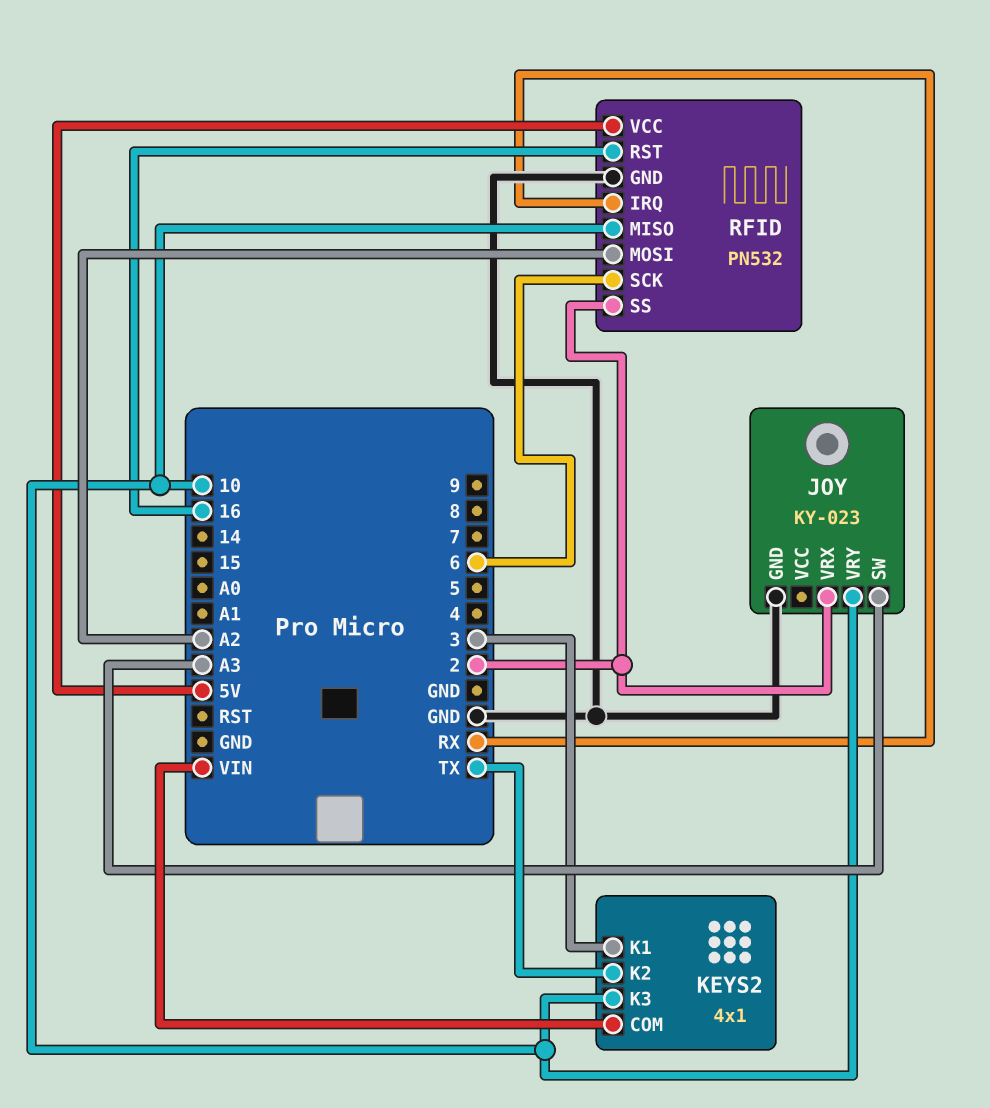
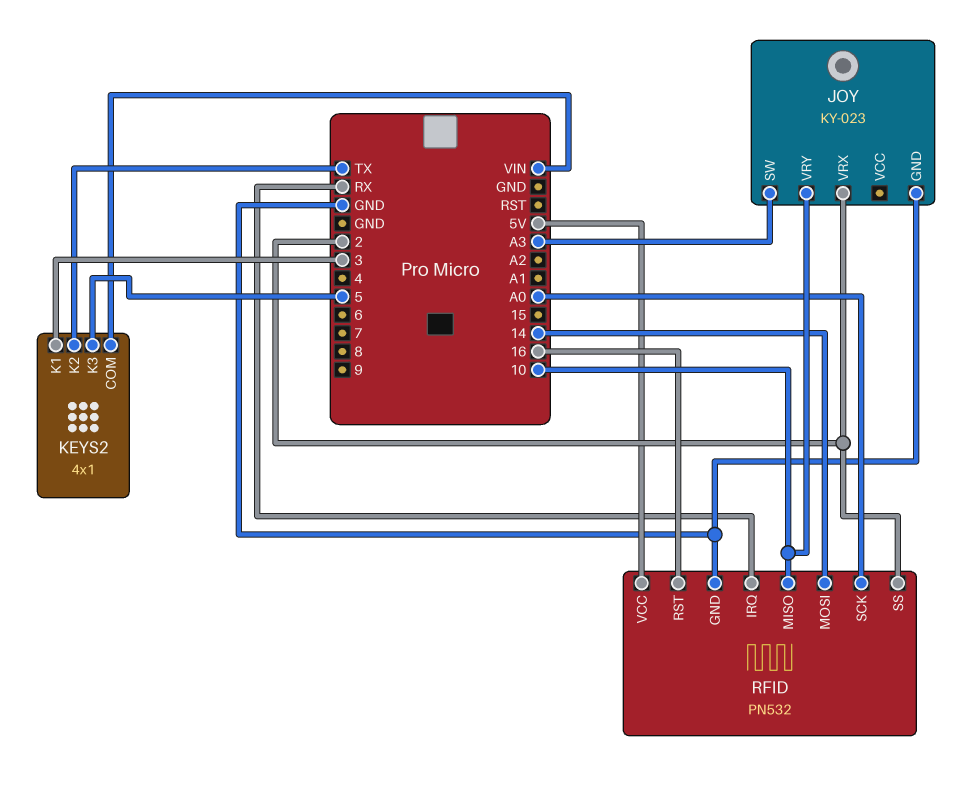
KEYS2 pin K3: 10 -> 5
RFID pin MOSI: A2 -> 14
RFID pin SCK: 6 -> A0

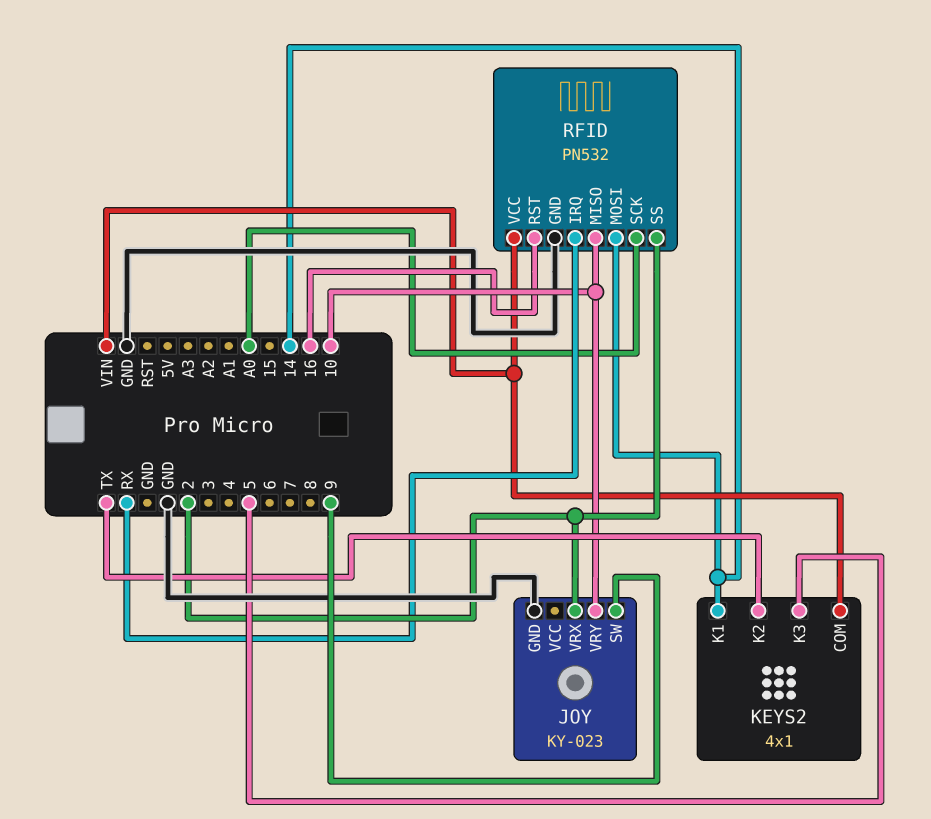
JOY pin SW: A3 -> 9
KEYS2 pin K1: 3 -> 14
RFID pin VCC: 5V -> VIN

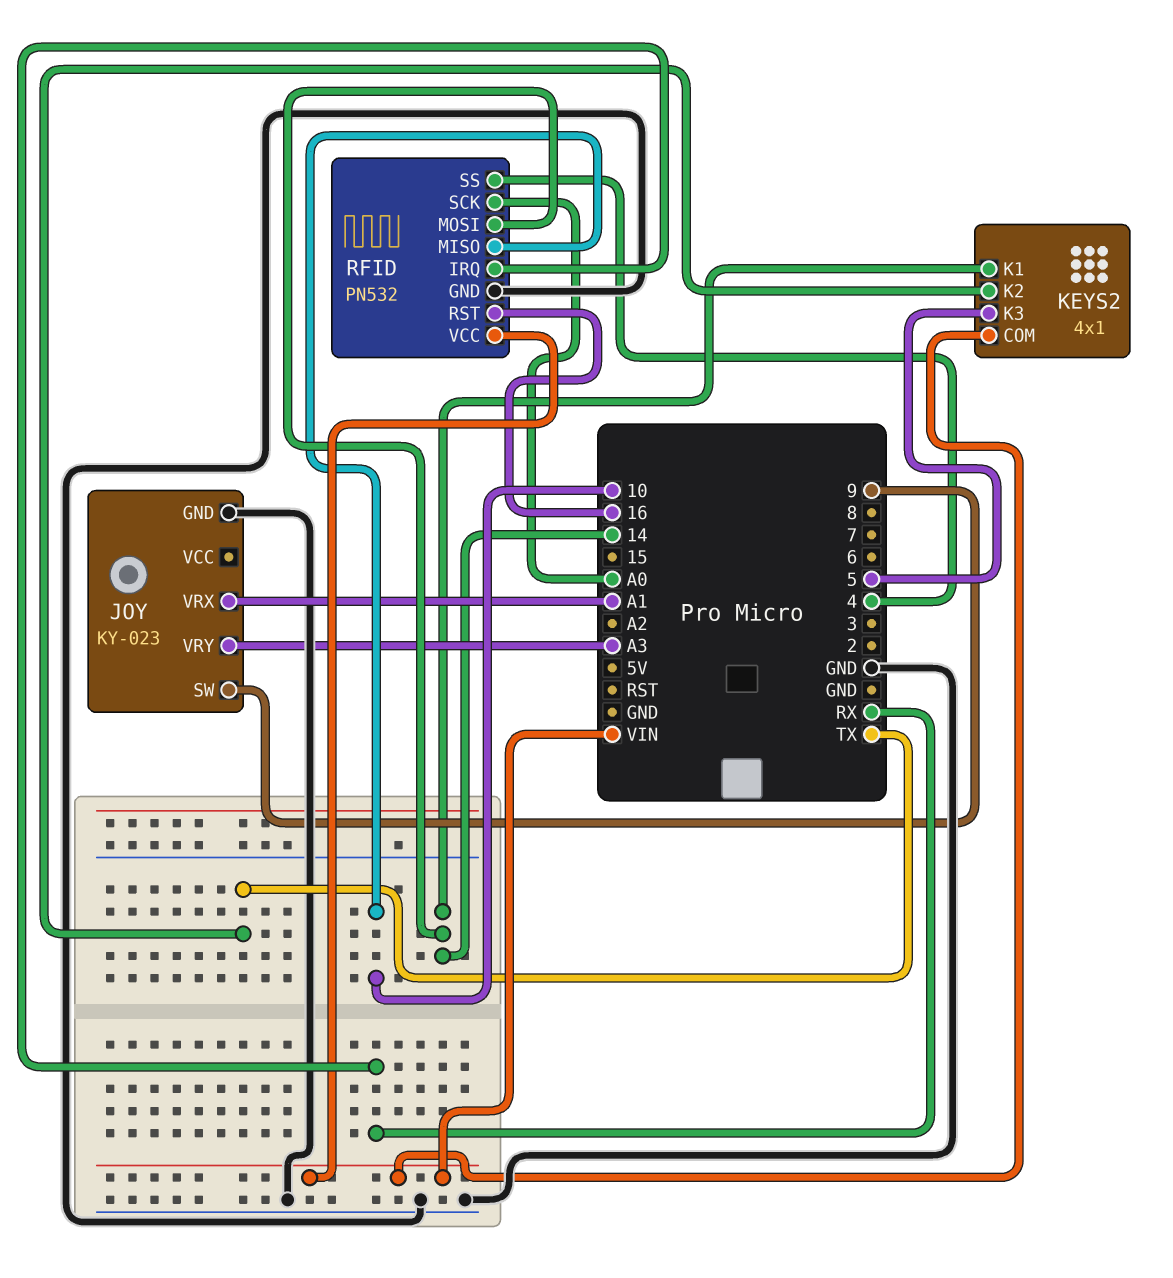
JOY pin VRX: 2 -> A1
JOY pin VRY: 10 -> A3
RFID pin SS: 2 -> 4

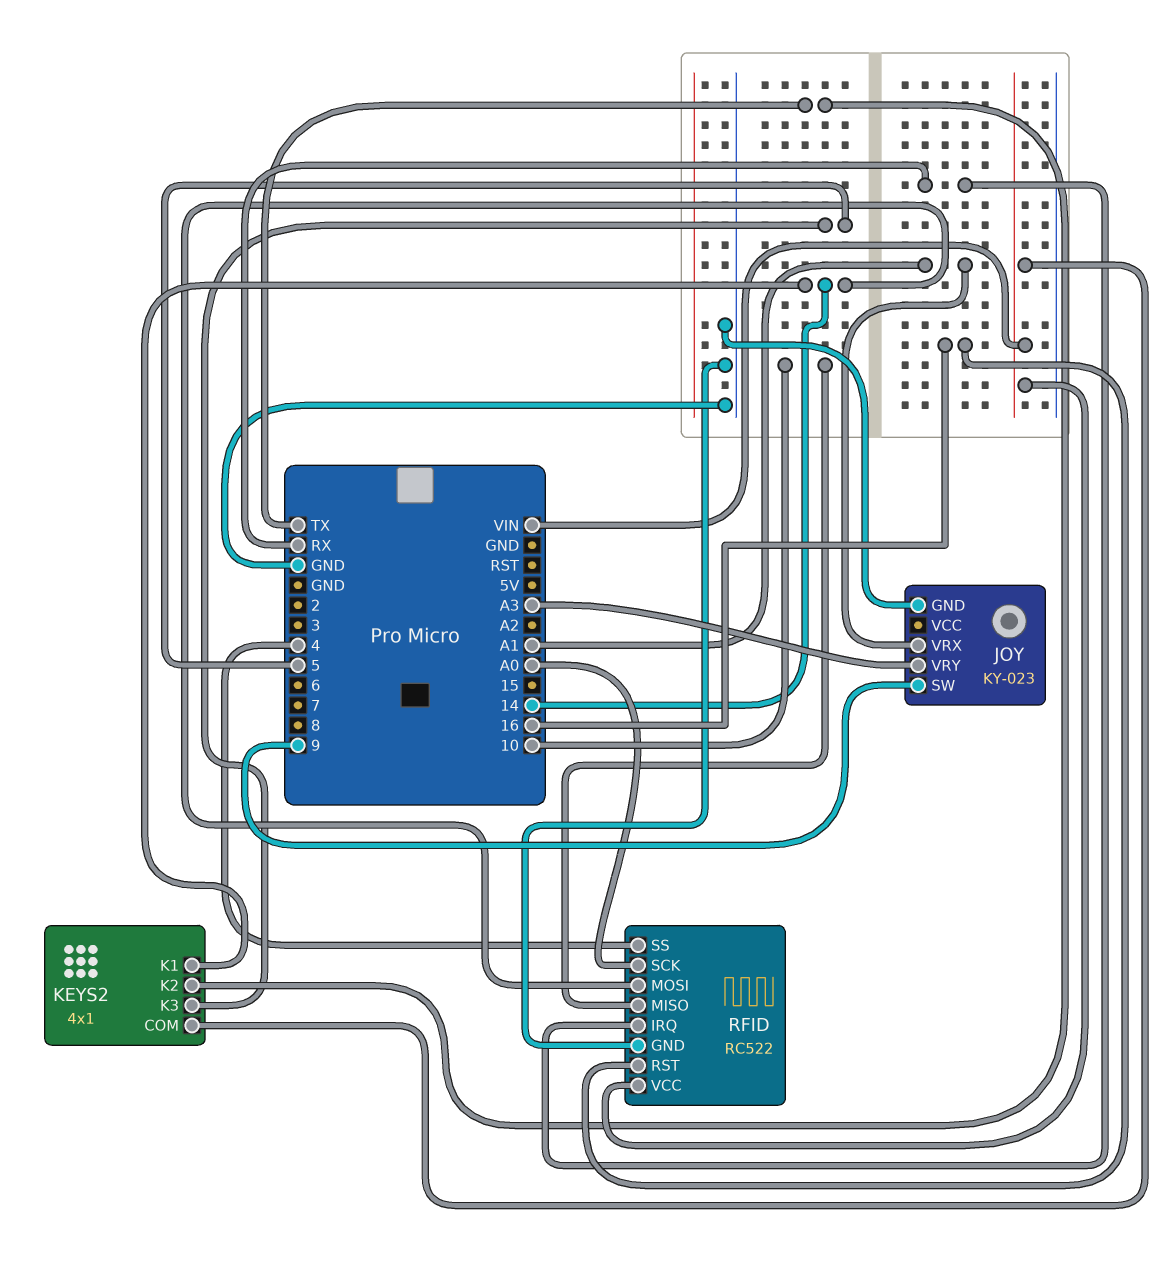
RFID: PN532 -> RC522

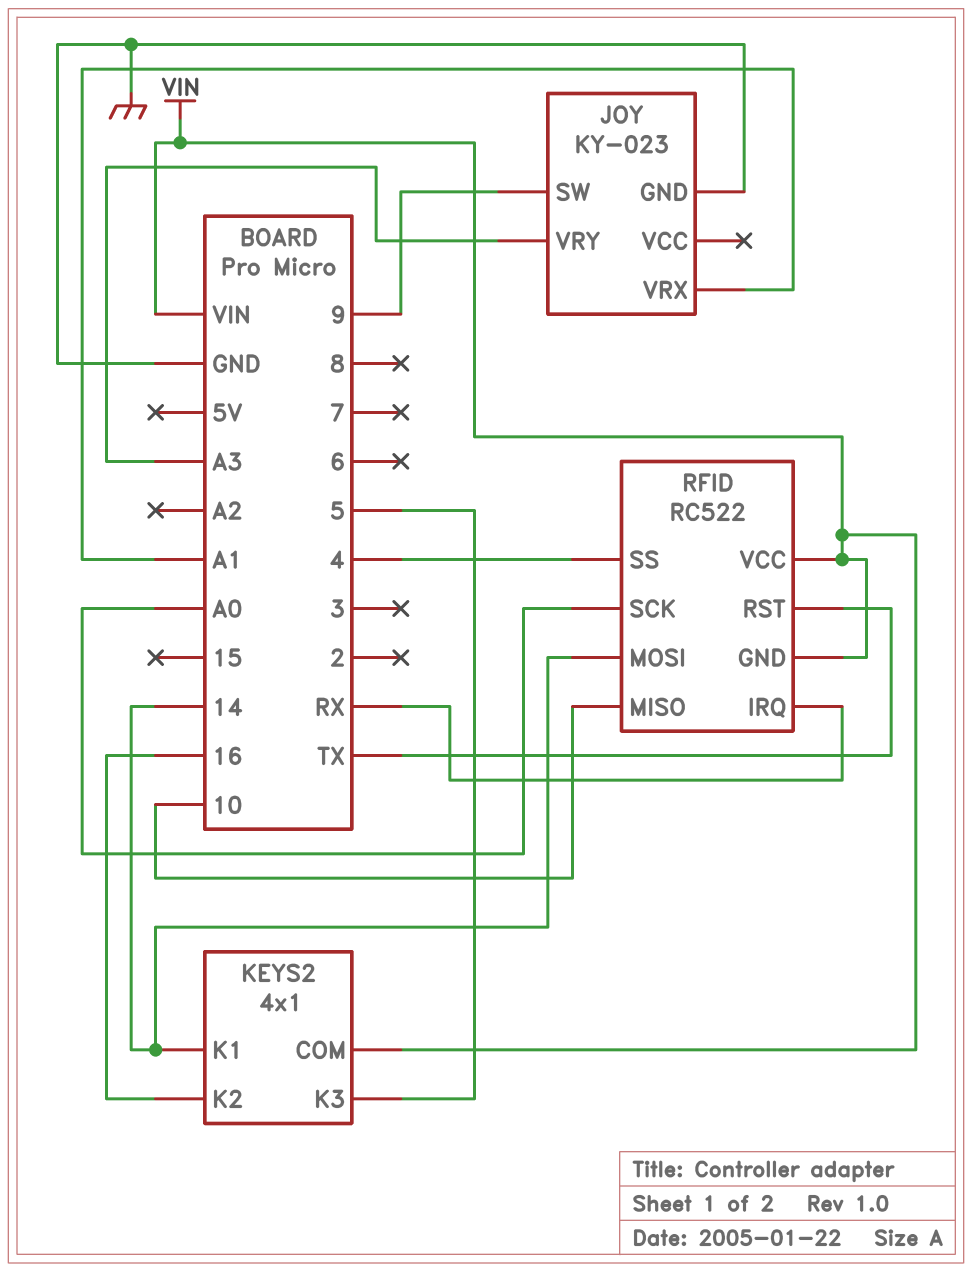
KEYS2 pin K2: TX -> 16
RFID pin GND: GND -> VIN
RFID pin RST: 16 -> TX

